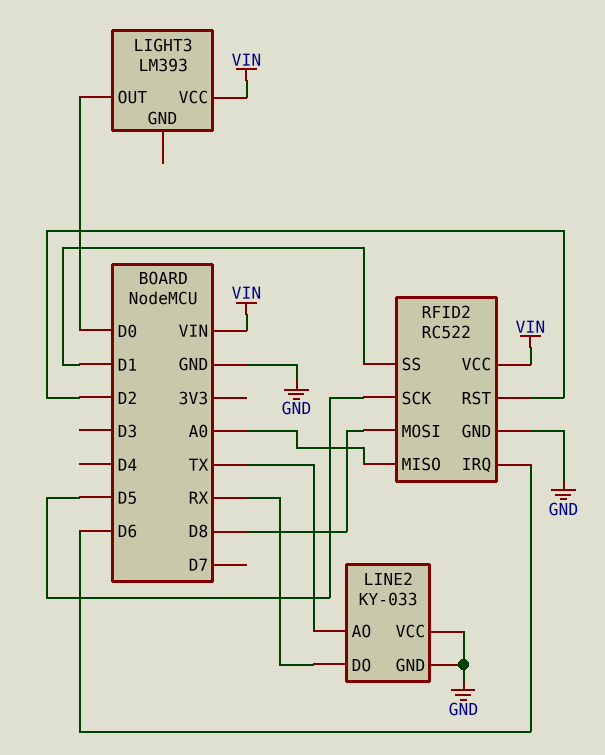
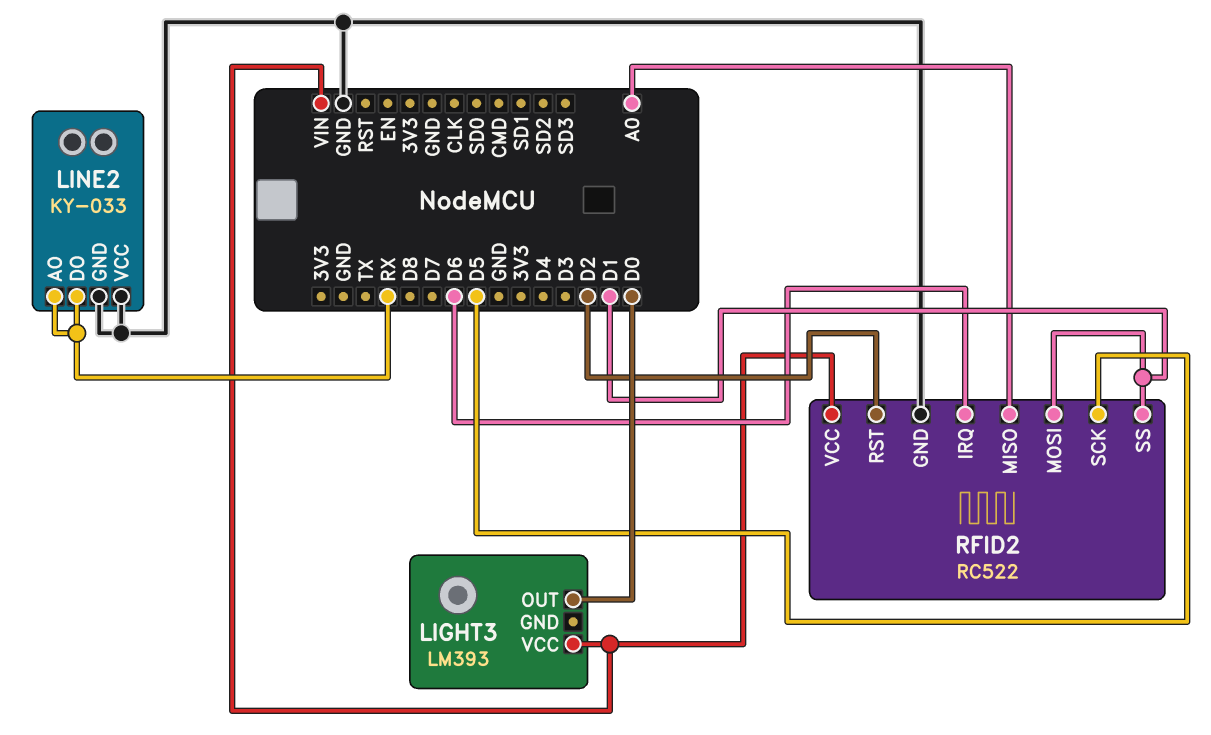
LINE2 pin AO: TX -> RX
RFID2 pin MOSI: D8 -> D1

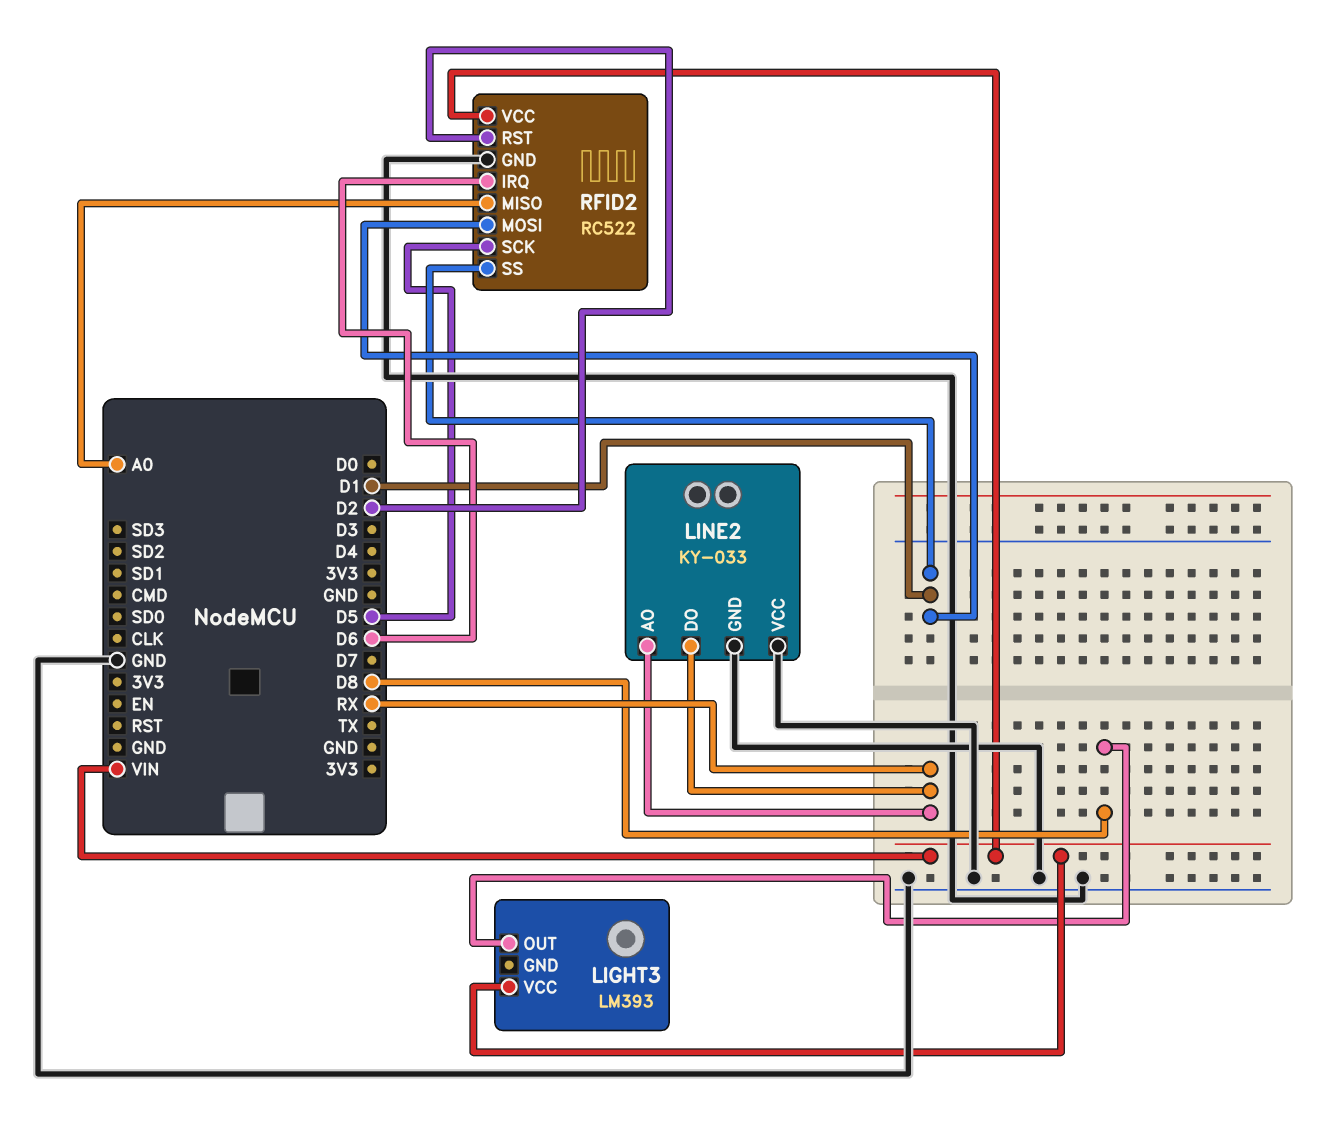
LIGHT3 pin OUT: D0 -> D8

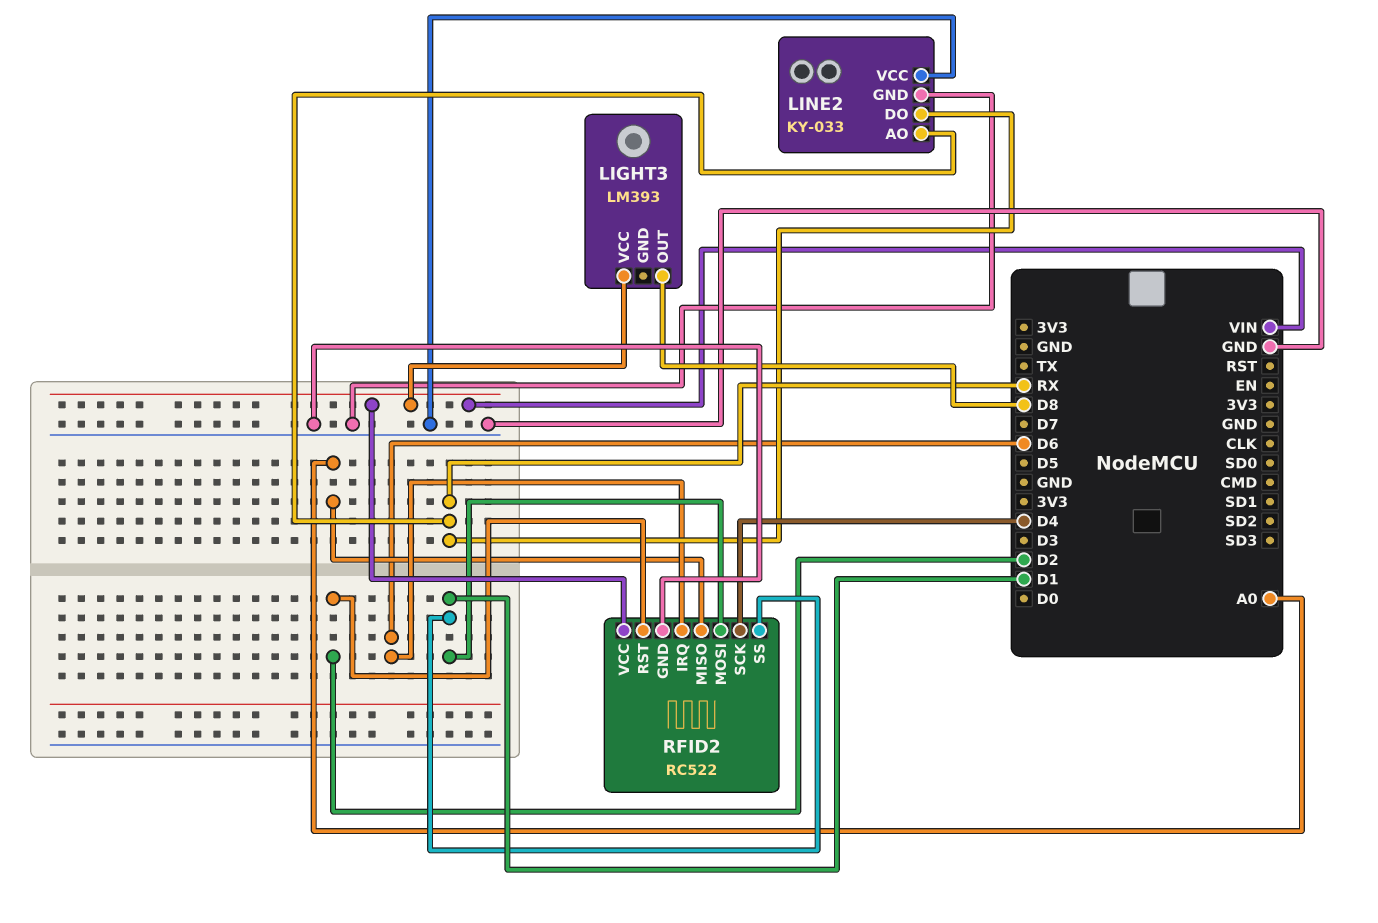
RFID2 pin SCK: D5 -> D4

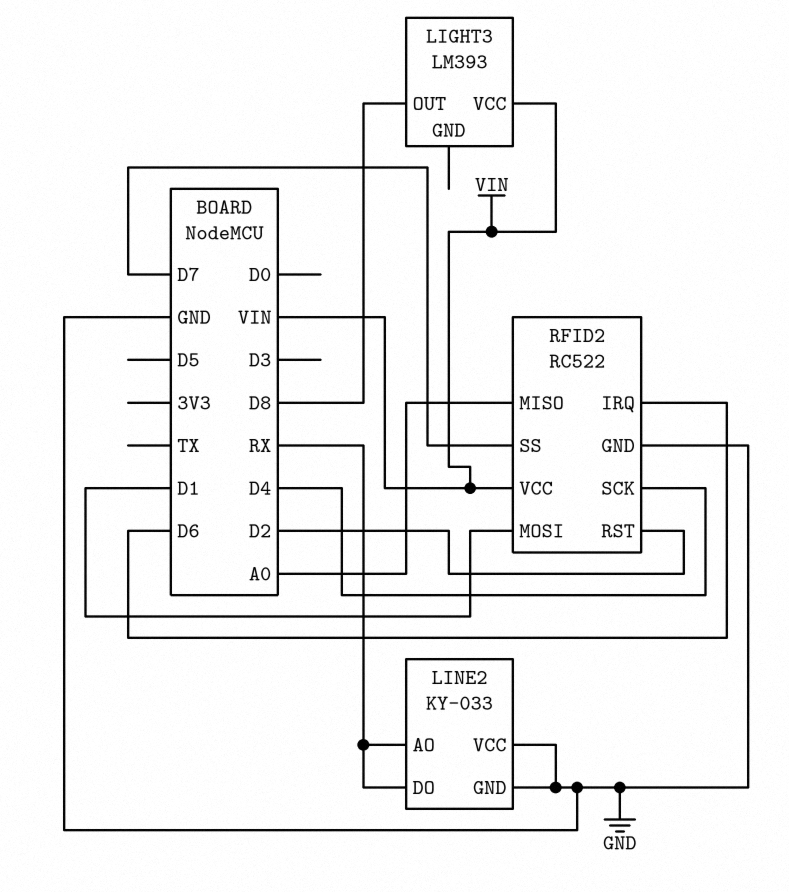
RFID2 pin SS: D1 -> D7

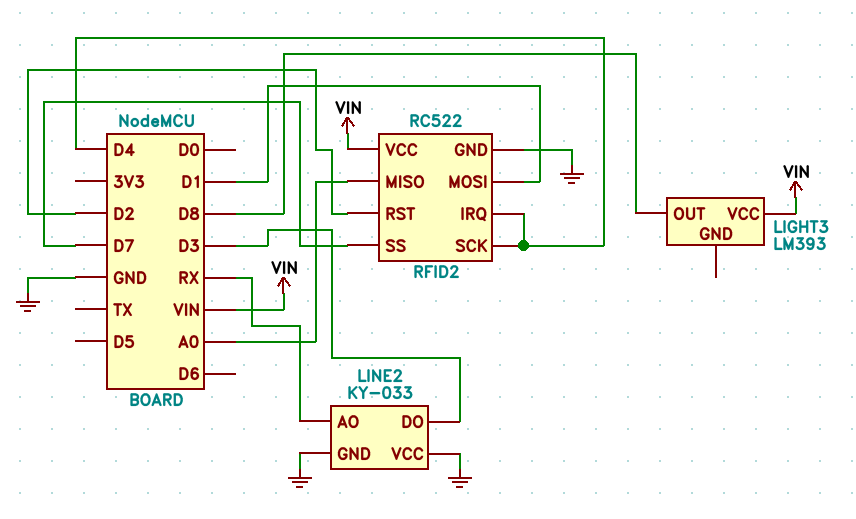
LINE2 pin DO: RX -> D3
RFID2 pin IRQ: D6 -> D4

